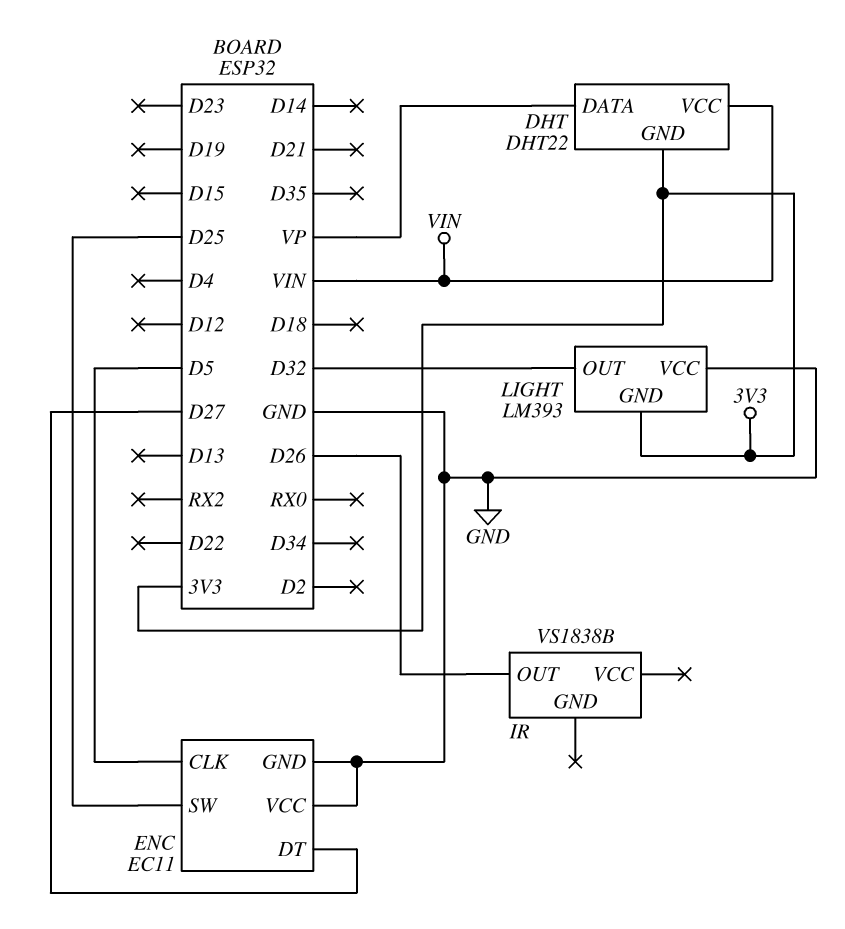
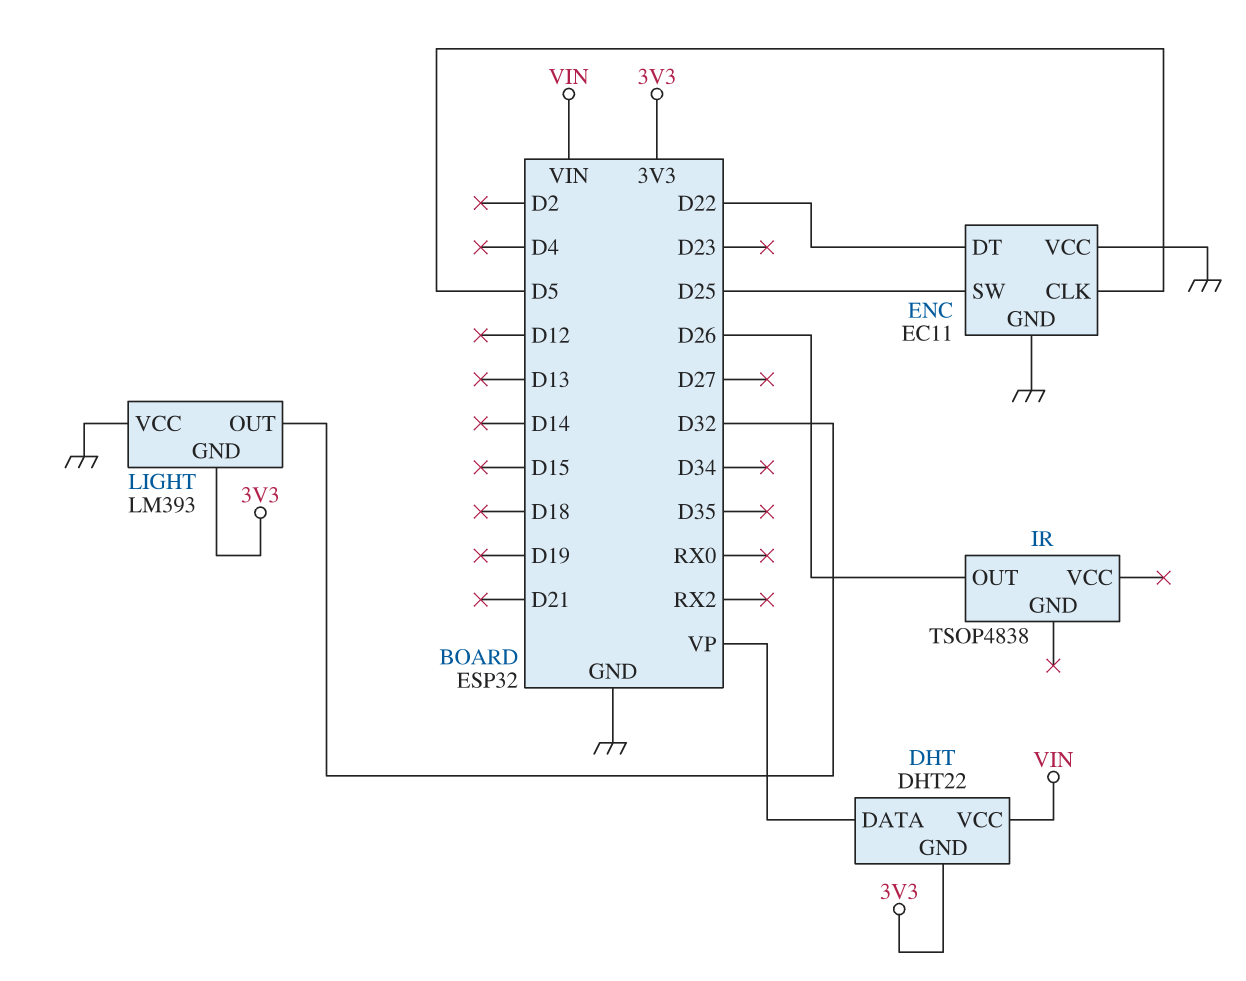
ENC pin DT: D27 -> D22
IR: VS1838B -> TSOP4838

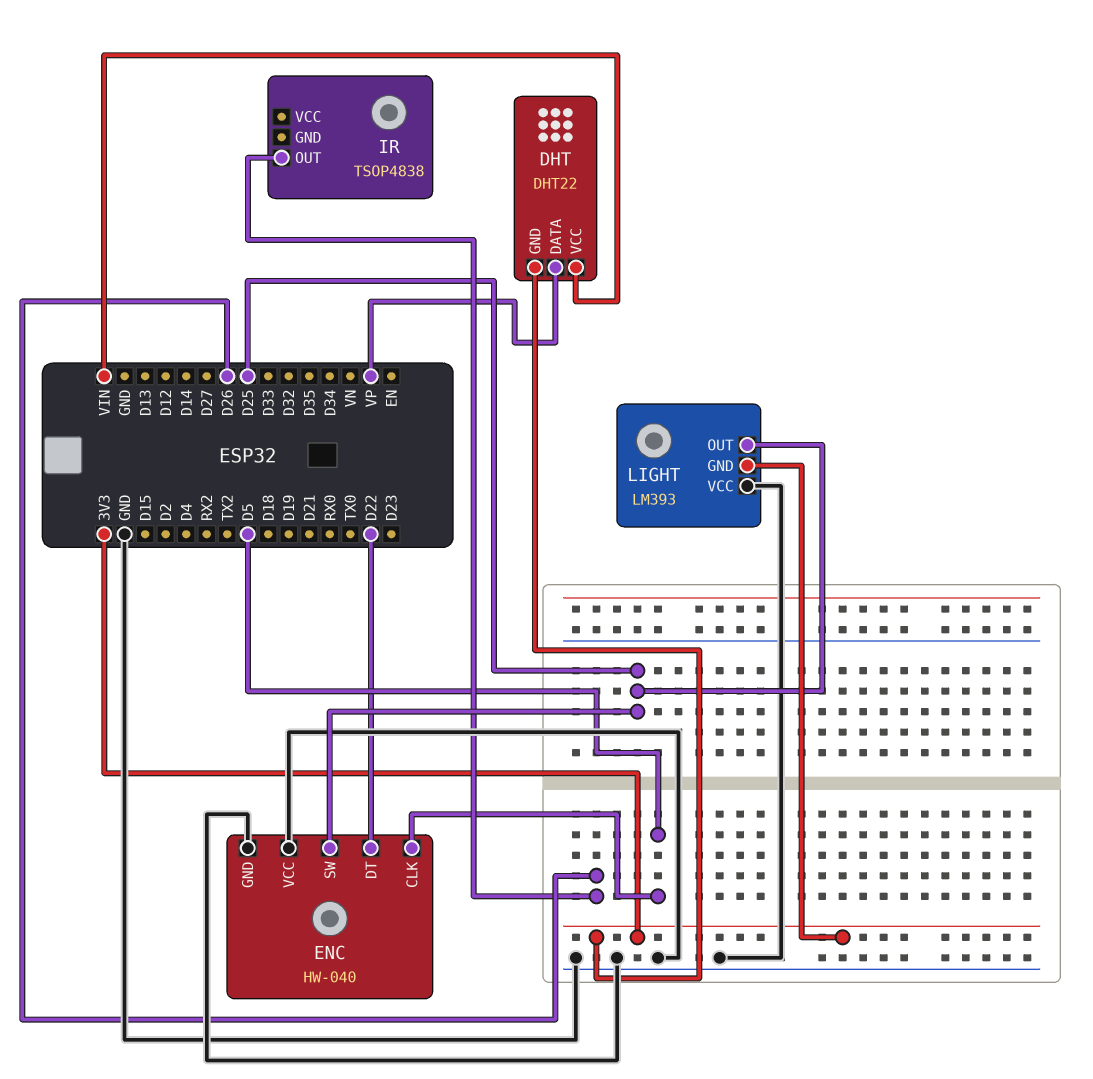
ENC: EC11 -> HW-040
LIGHT pin OUT: D32 -> D25

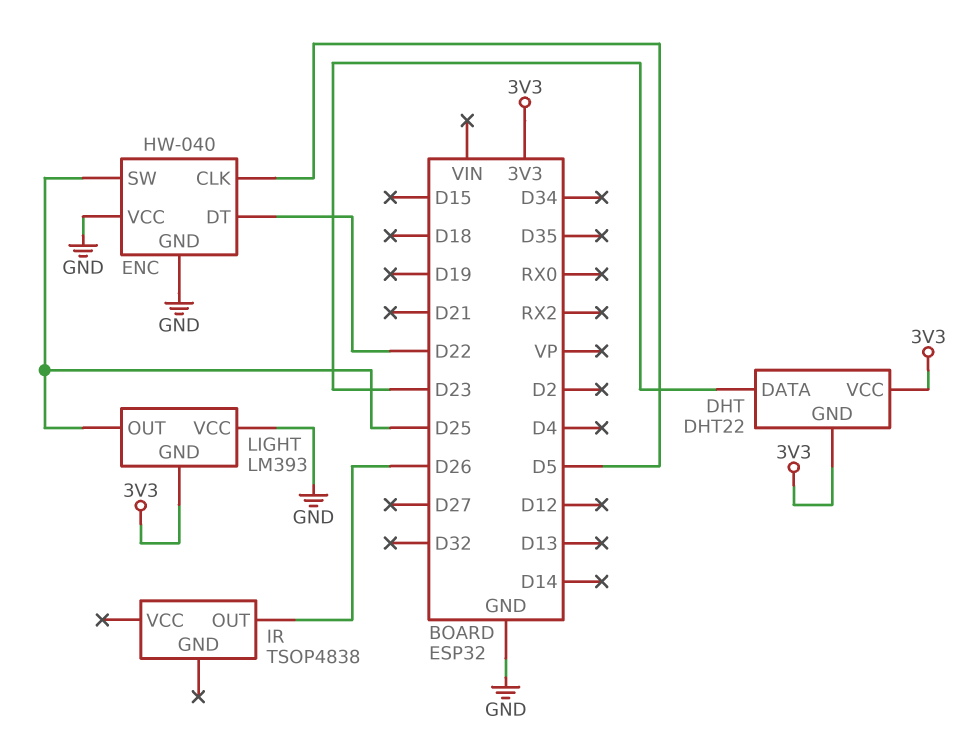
DHT pin DATA: VP -> D23
DHT pin VCC: VIN -> 3V3

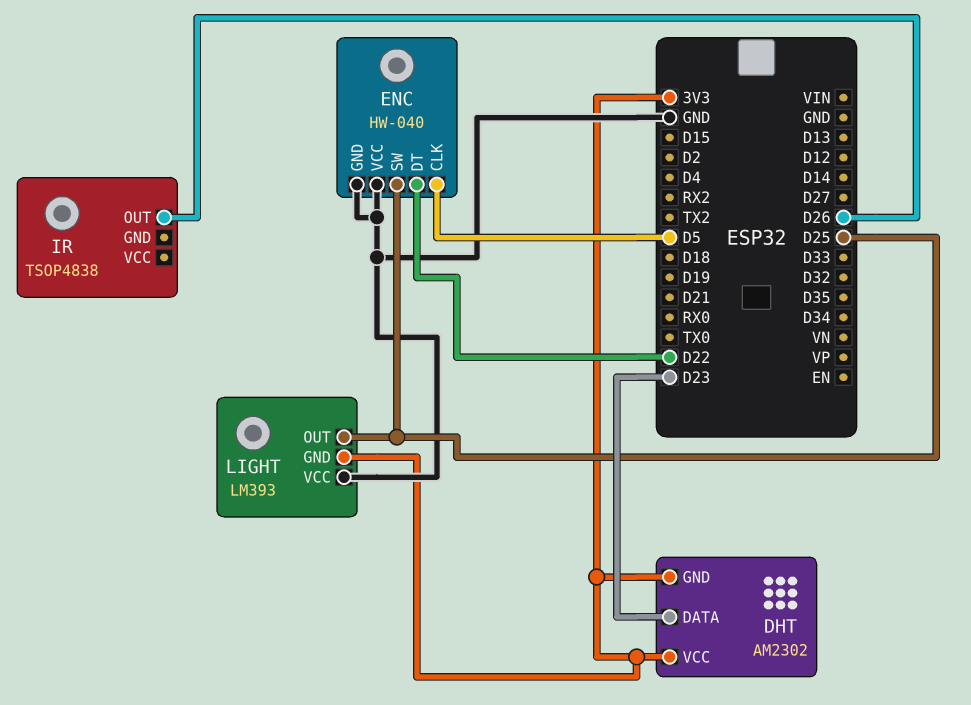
DHT: DHT22 -> AM2302

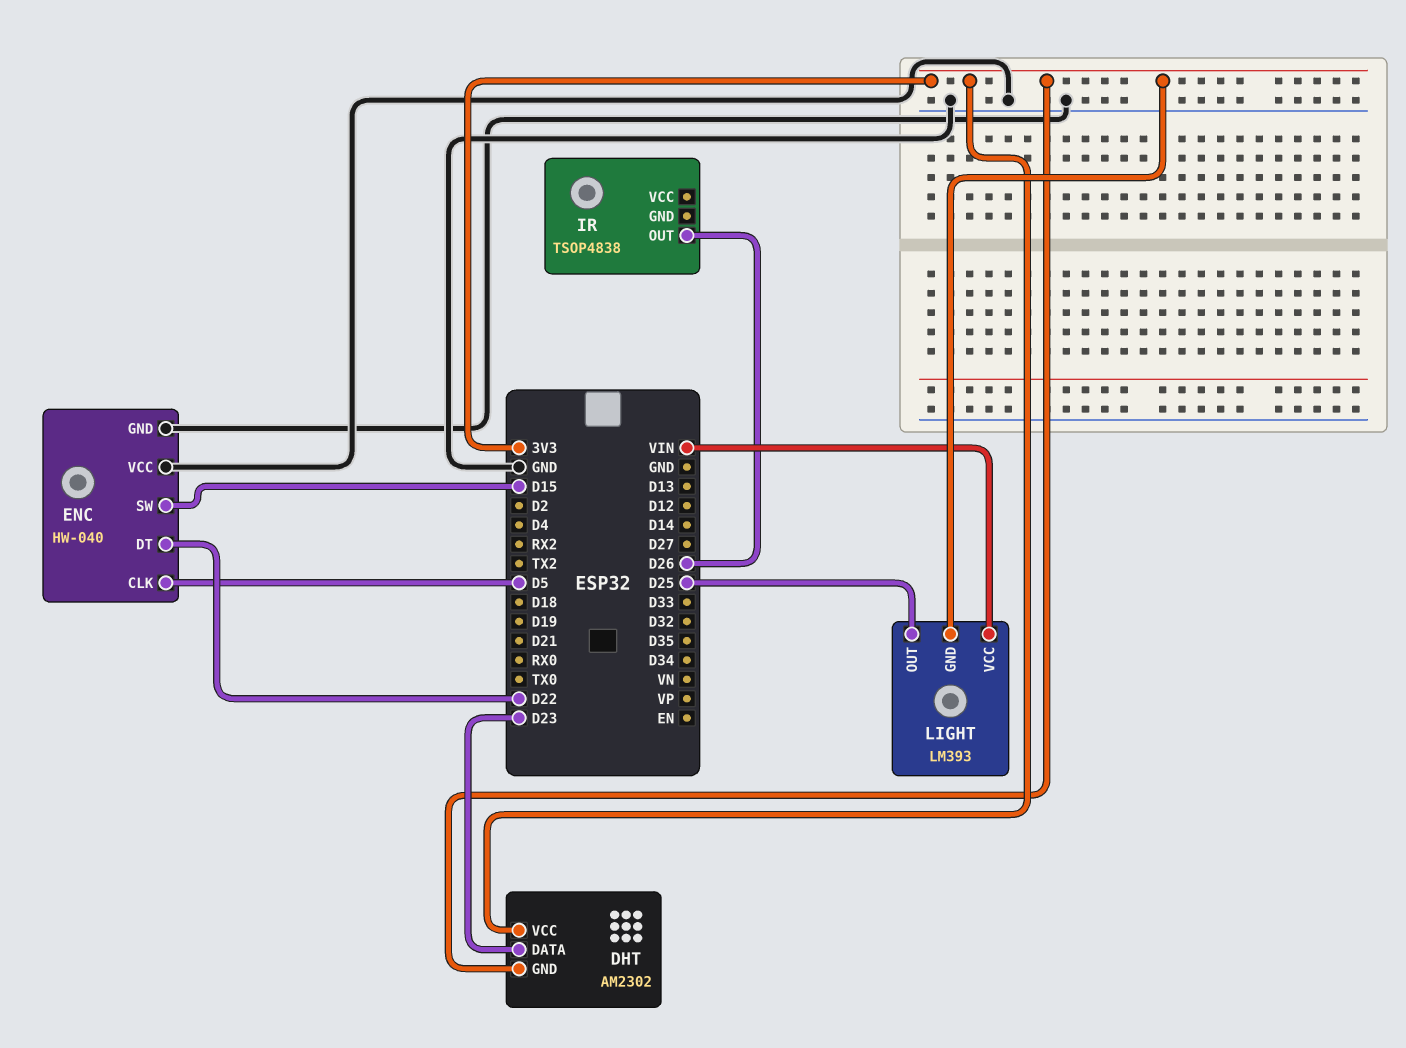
ENC pin SW: D25 -> D15
LIGHT pin VCC: GND -> VIN

